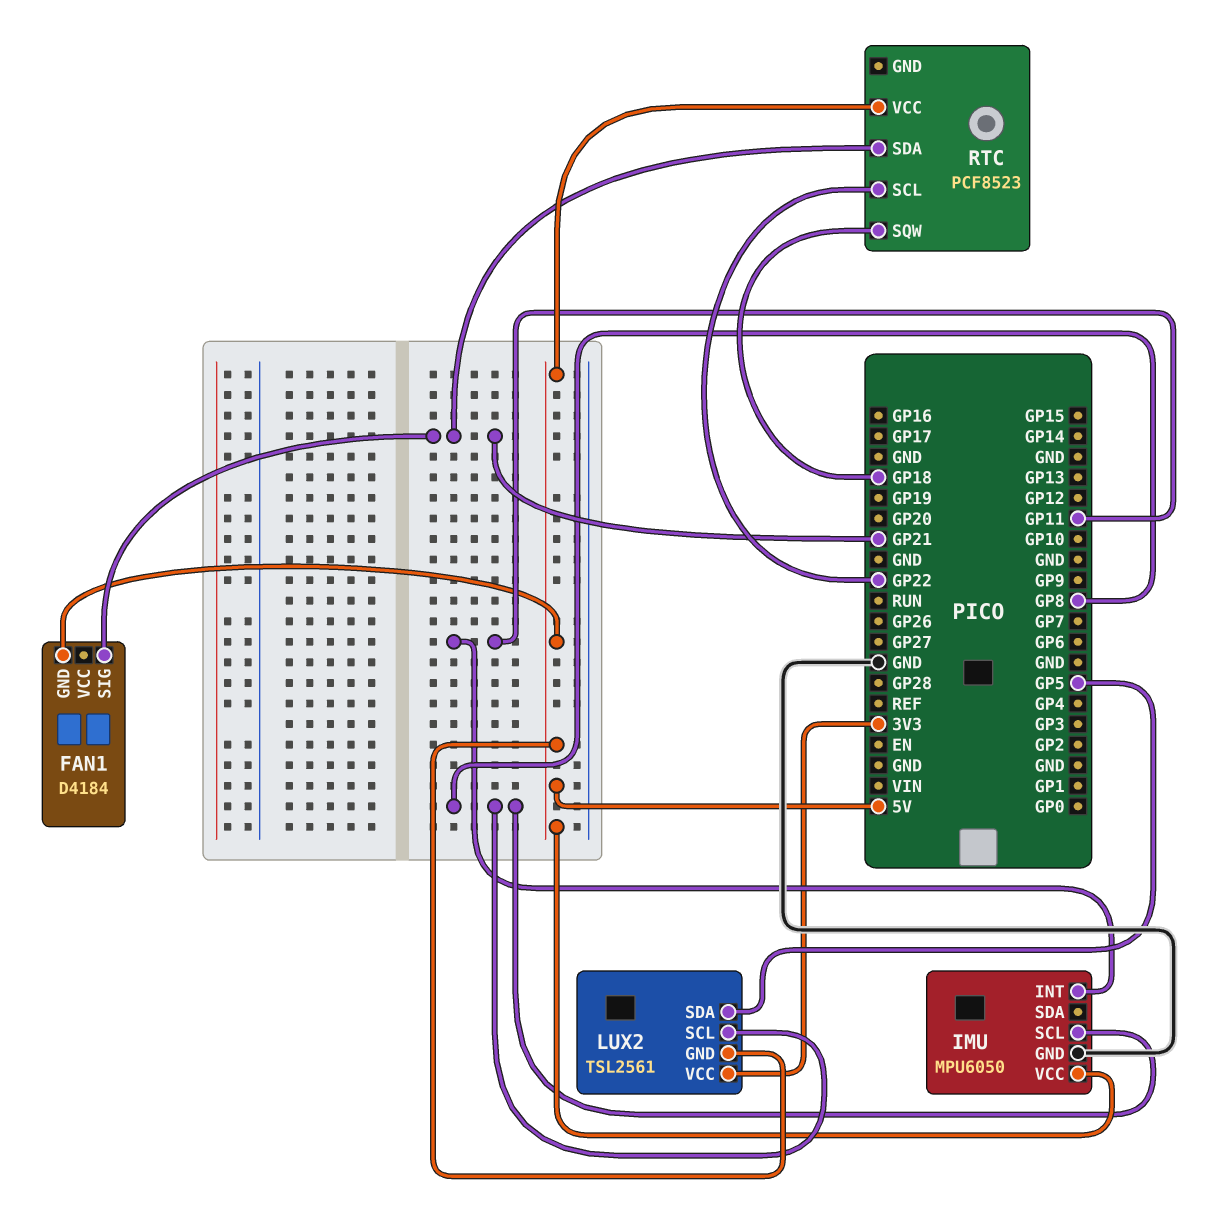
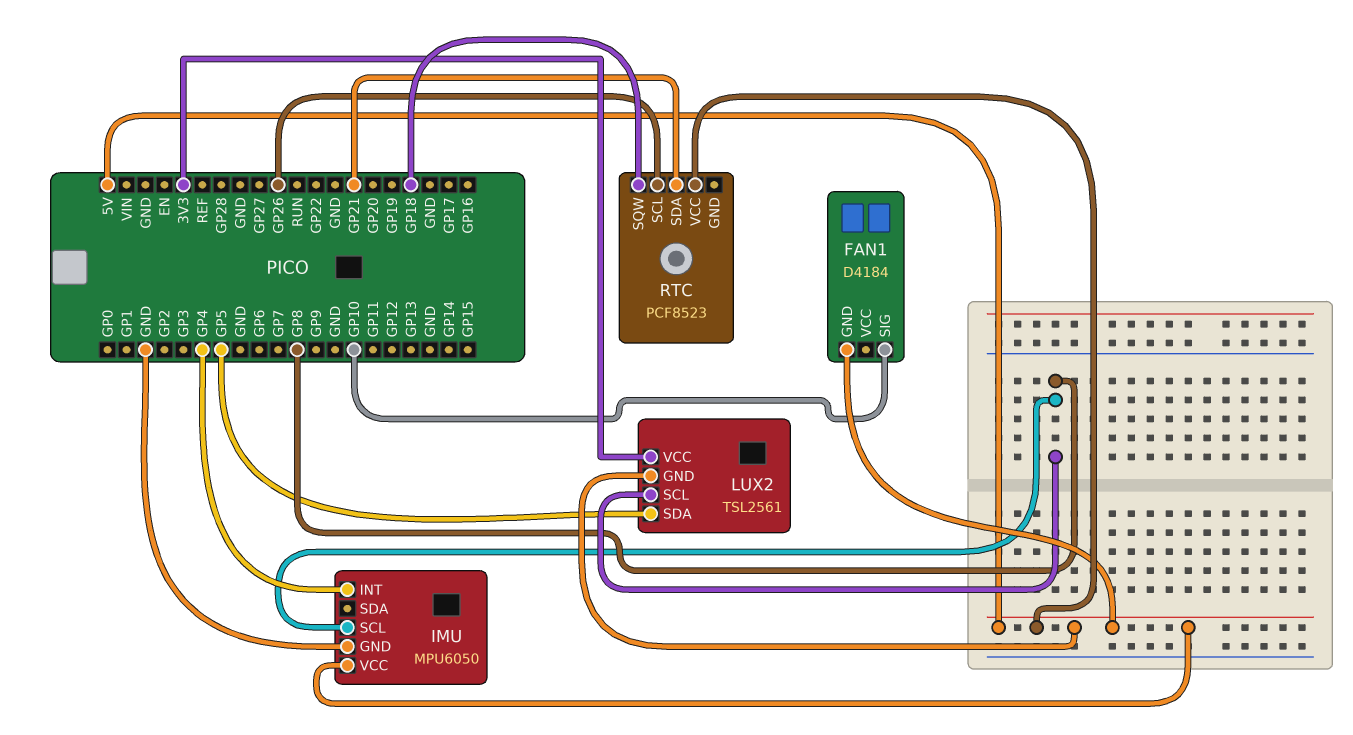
FAN1 pin SIG: GP21 -> GP10
IMU pin INT: GP11 -> GP4
RTC pin SCL: GP22 -> GP26

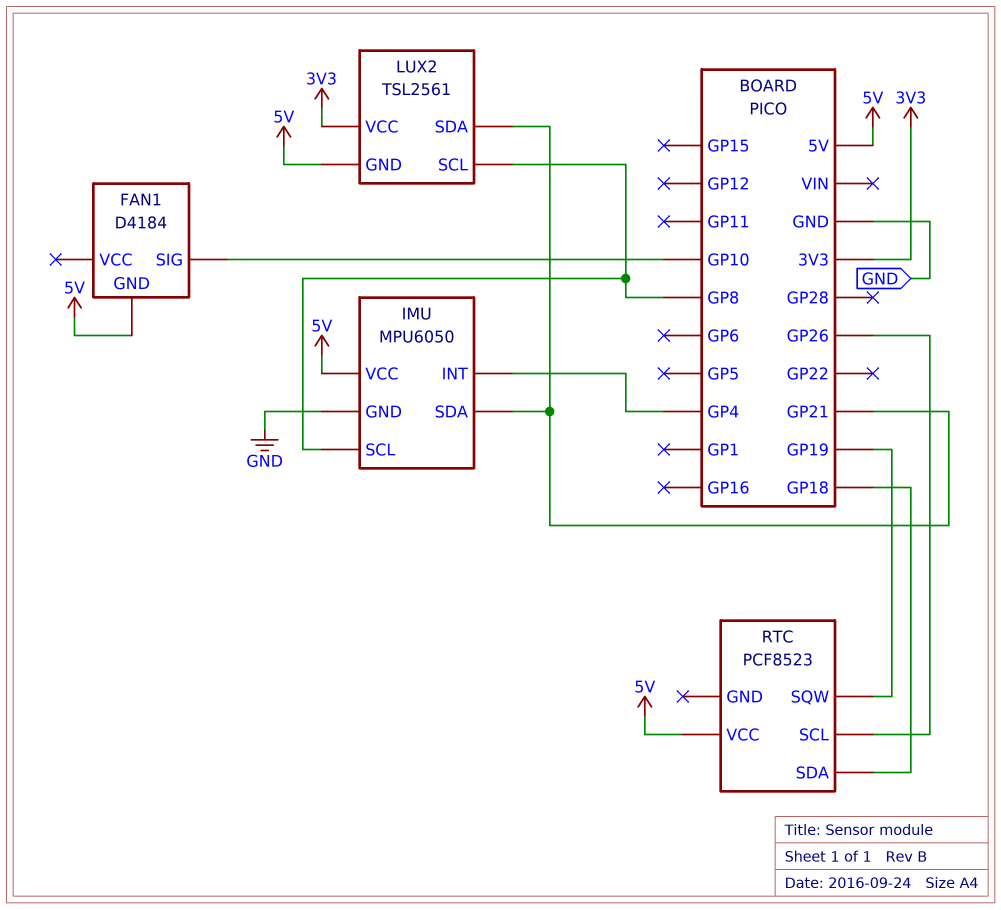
IMU pin SDA: none -> GP21
LUX2 pin SDA: GP5 -> GP21
RTC pin SDA: GP21 -> GP18
RTC pin SQW: GP18 -> GP19

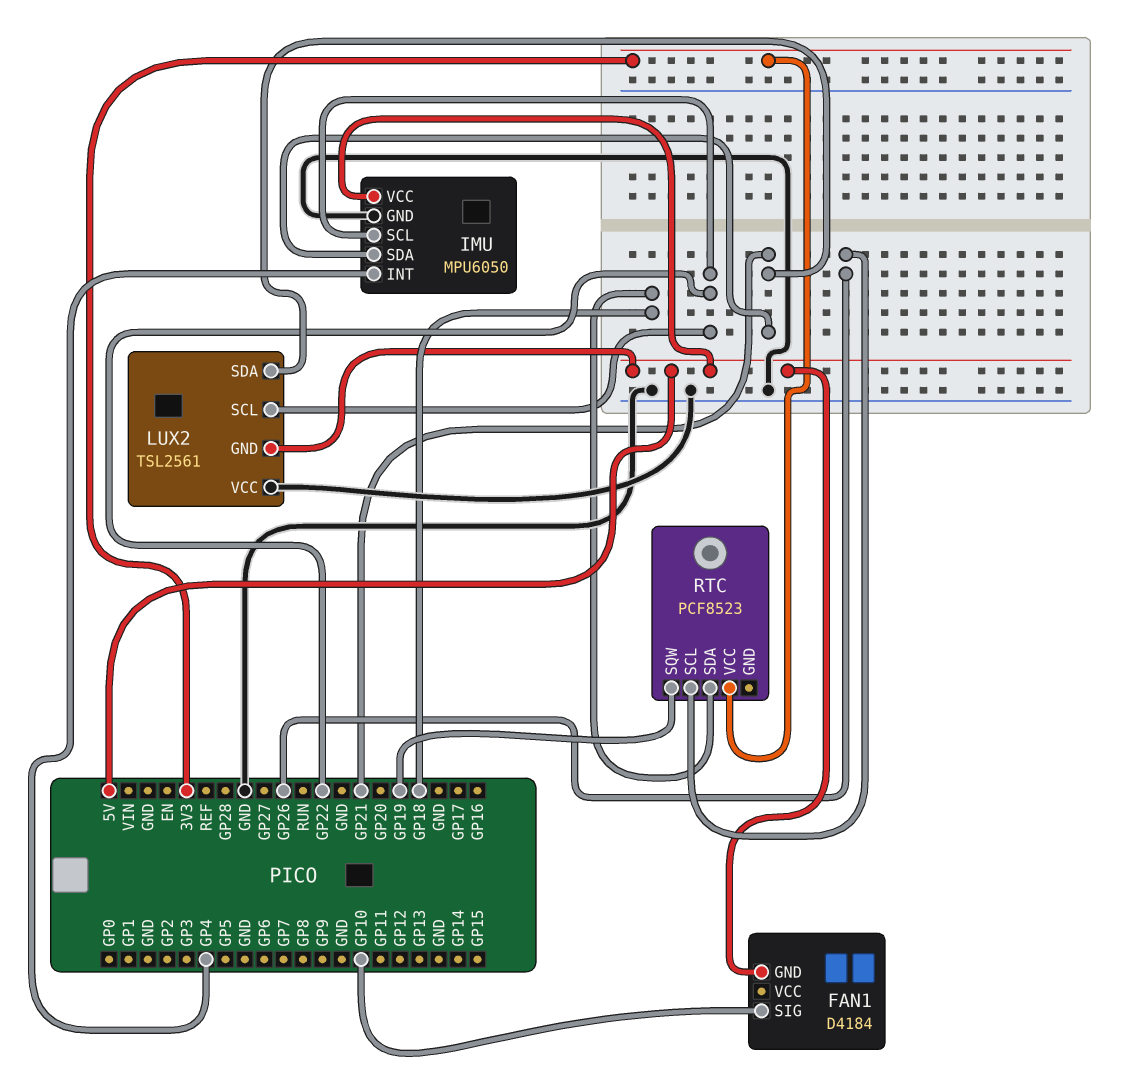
IMU pin SCL: GP8 -> GP22
LUX2 pin SCL: GP8 -> GP22
LUX2 pin VCC: 3V3 -> GND
RTC pin VCC: 5V -> 3V3

